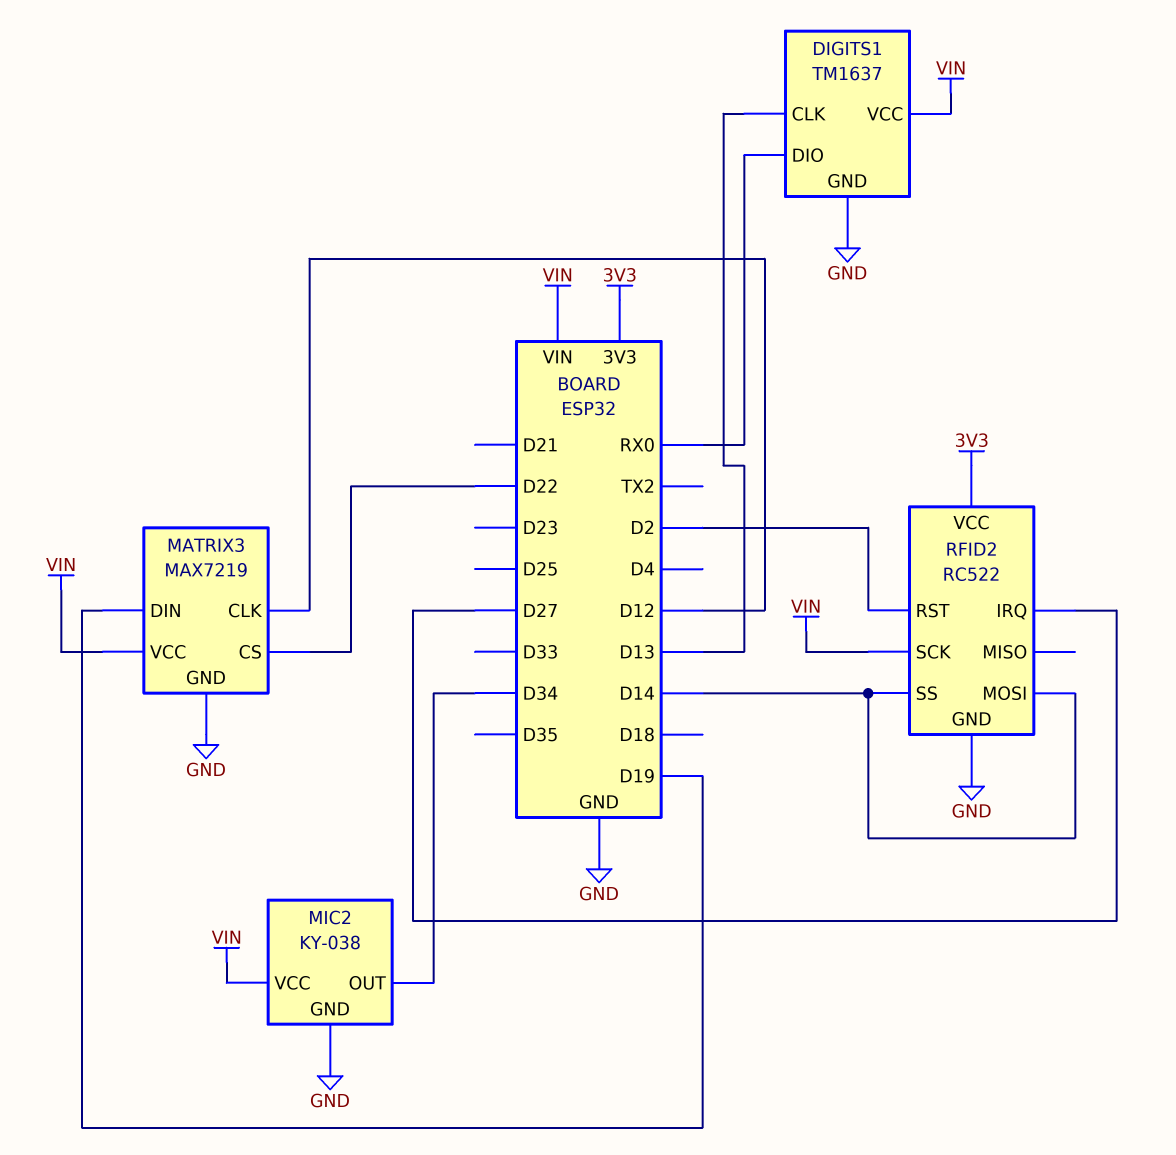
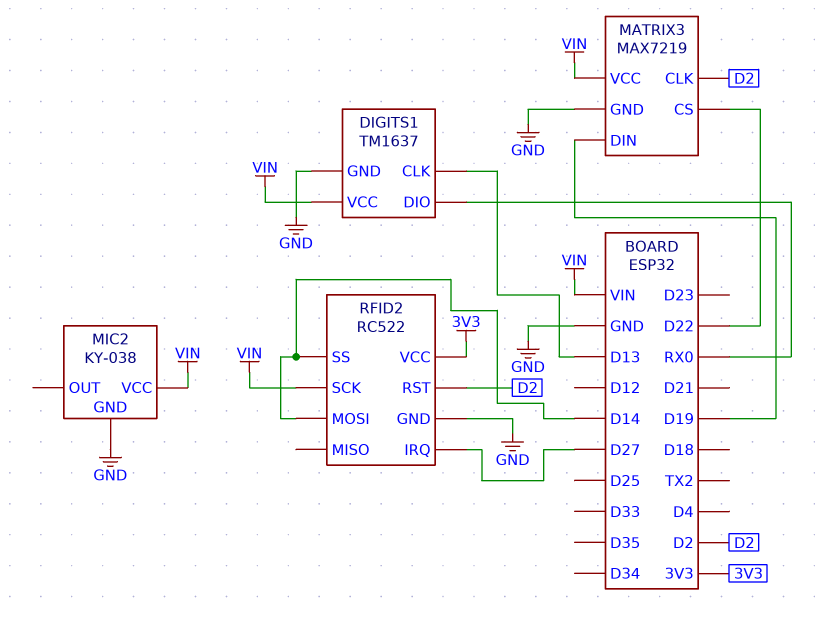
MATRIX3 pin CLK: D12 -> D2
MIC2 pin OUT: D34 -> none

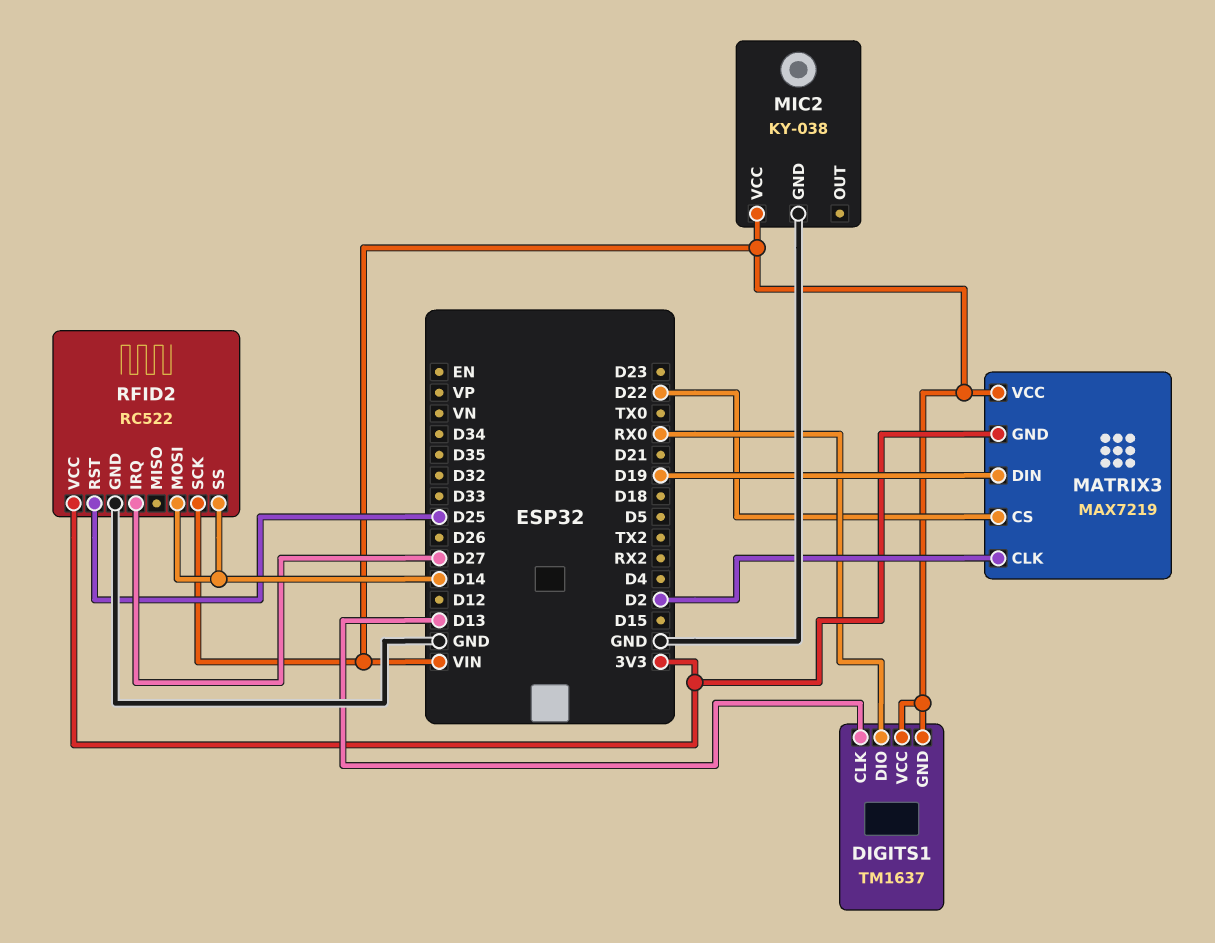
DIGITS1 pin GND: GND -> VIN
MATRIX3 pin GND: GND -> 3V3
RFID2 pin RST: D2 -> D25

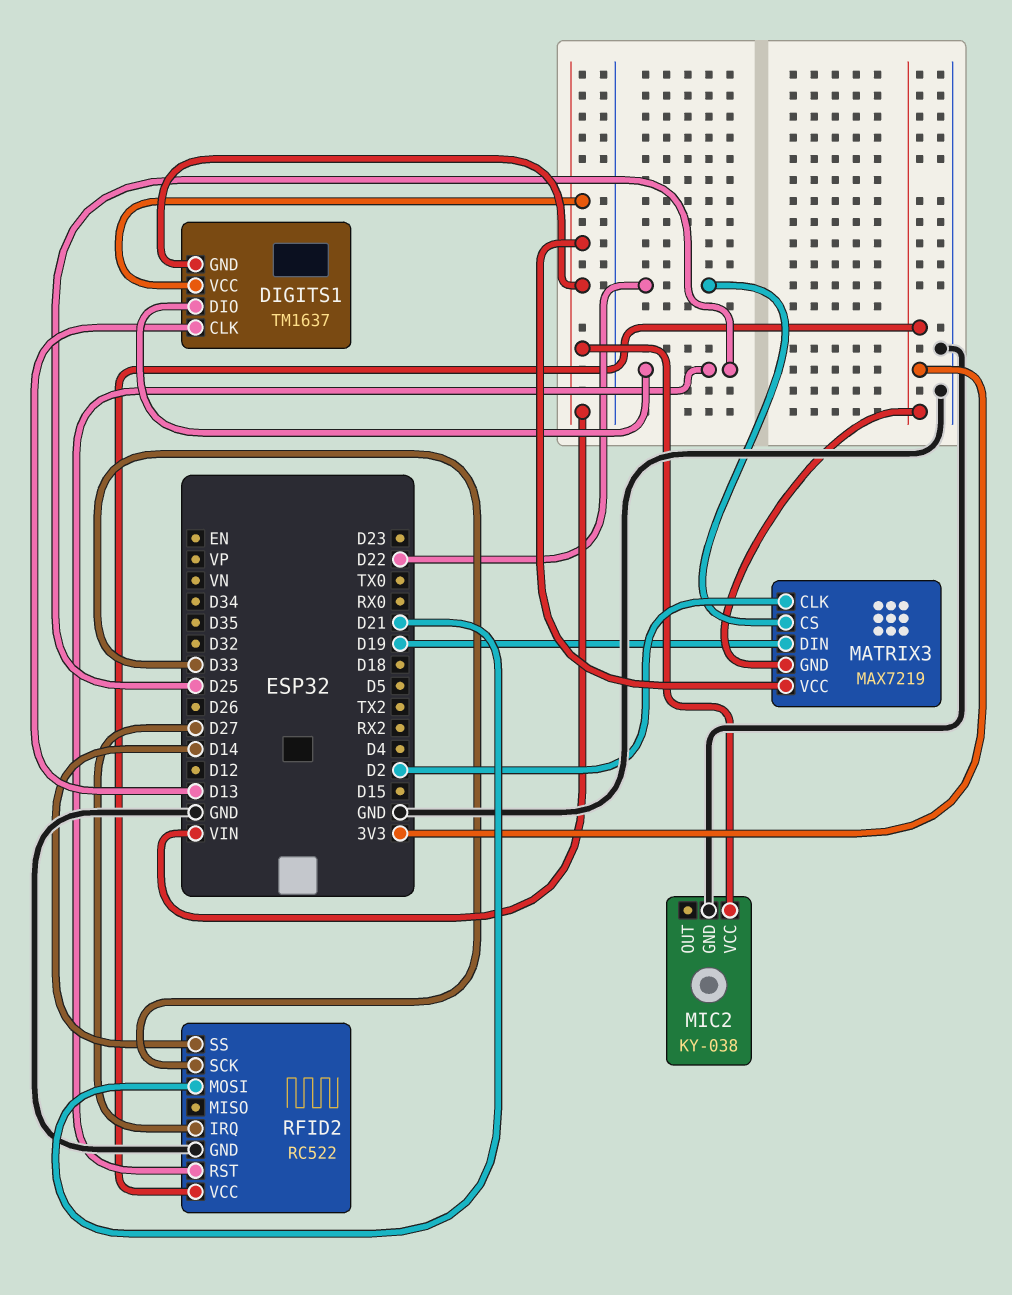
DIGITS1 pin DIO: RX0 -> D25
RFID2 pin MOSI: D14 -> D21
RFID2 pin SCK: VIN -> D33

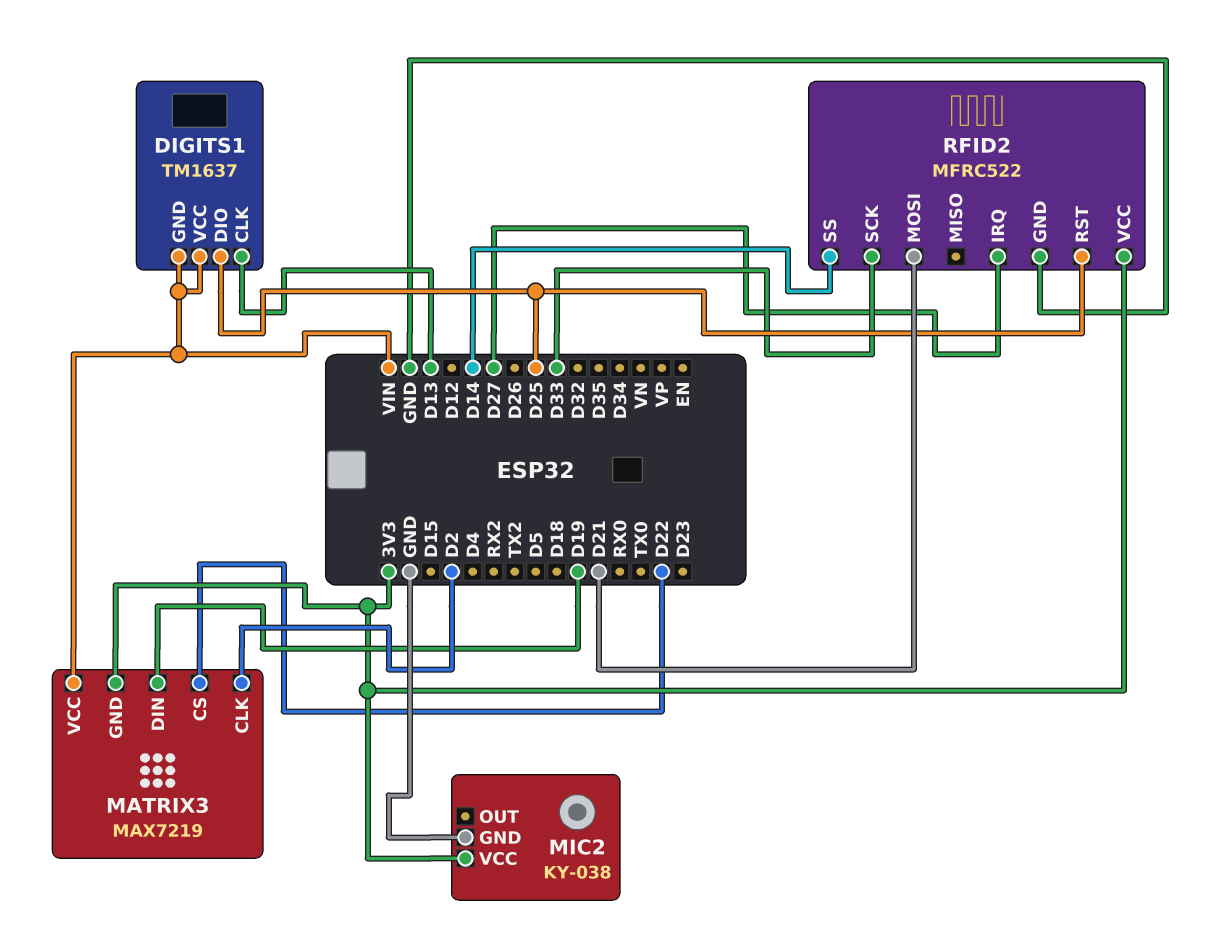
MIC2 pin VCC: VIN -> 3V3
RFID2: RC522 -> MFRC522

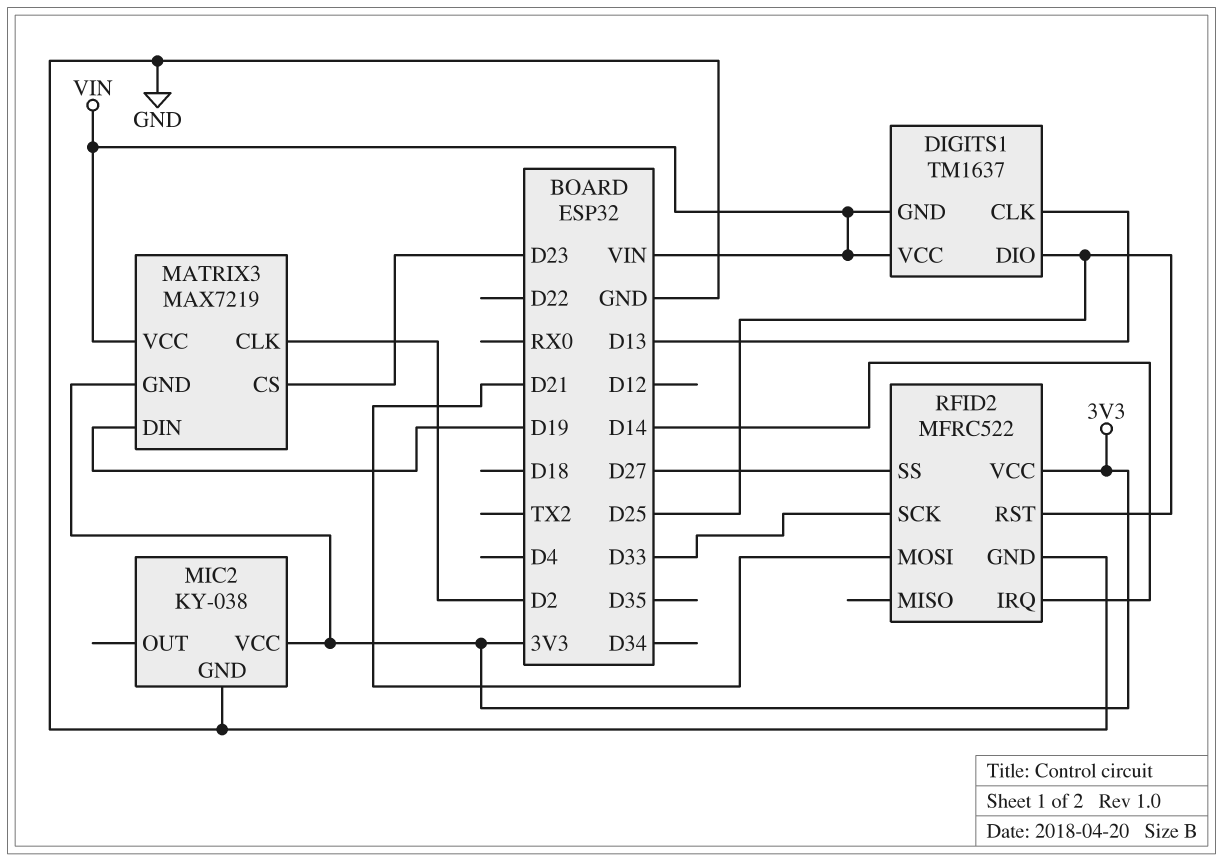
MATRIX3 pin CS: D22 -> D23
RFID2 pin IRQ: D27 -> D14
RFID2 pin SS: D14 -> D27

